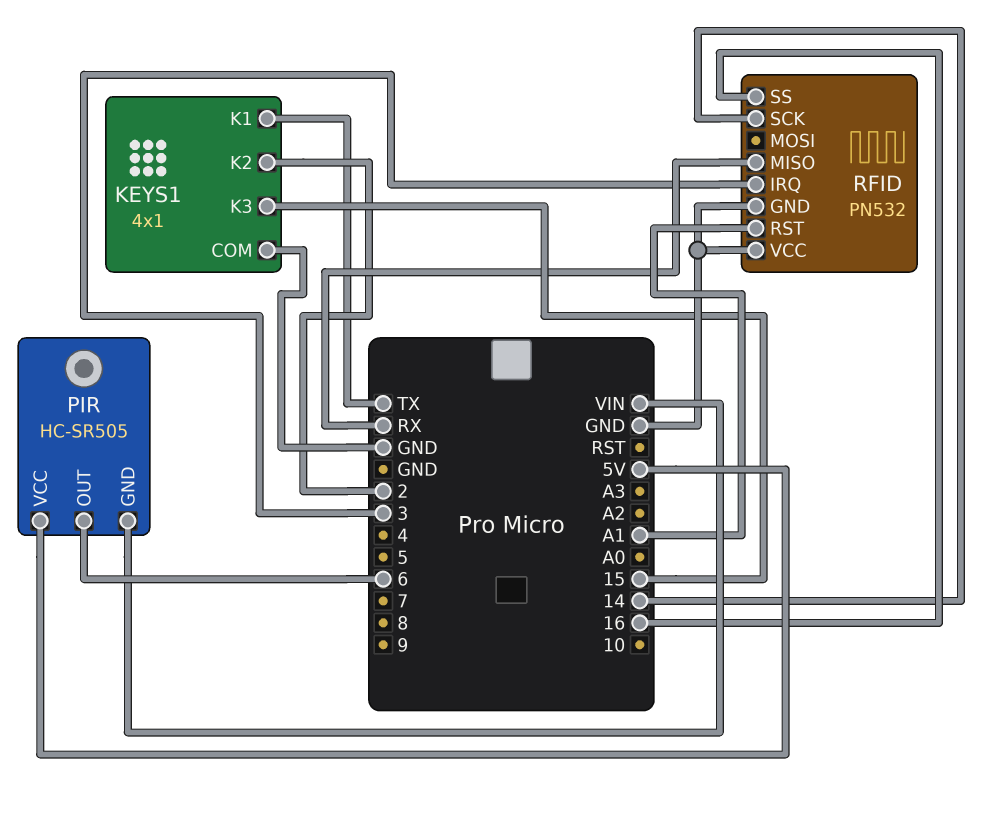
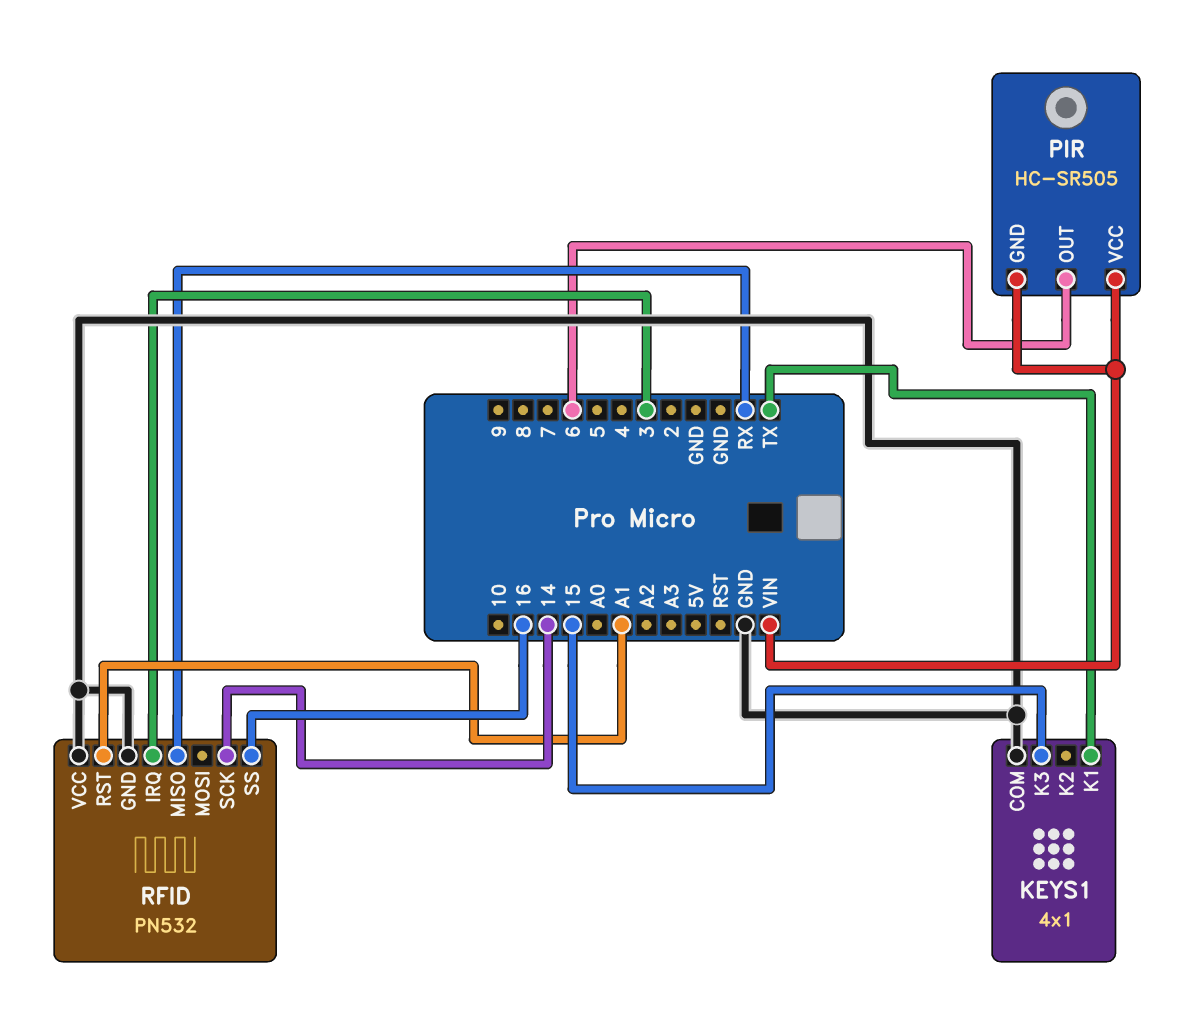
KEYS1 pin K2: 2 -> none
PIR pin VCC: 5V -> VIN

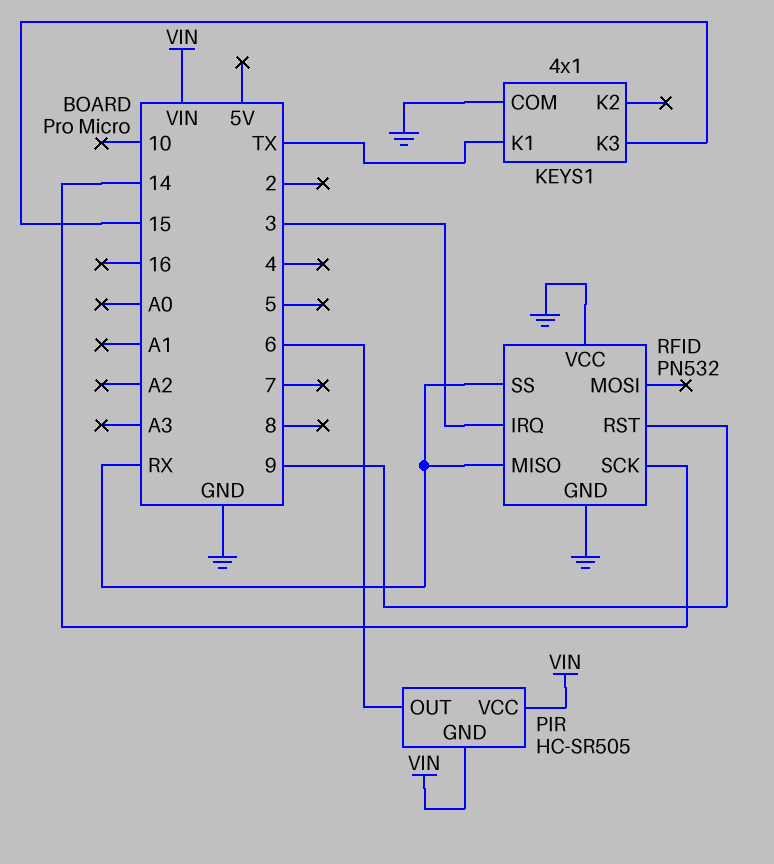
RFID pin RST: A1 -> 9
RFID pin SS: 16 -> RX

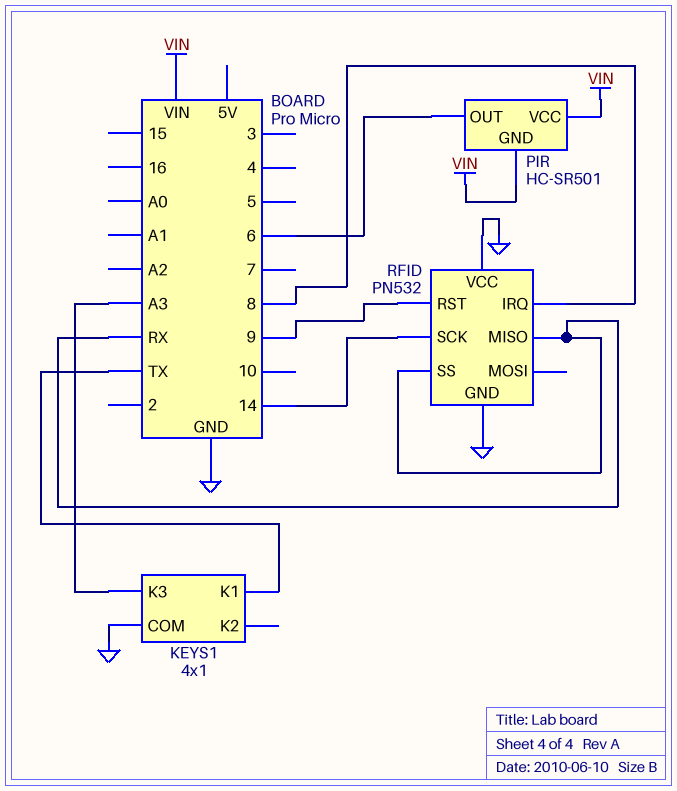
KEYS1 pin K3: 15 -> A3
PIR: HC-SR505 -> HC-SR501
RFID pin IRQ: 3 -> 8

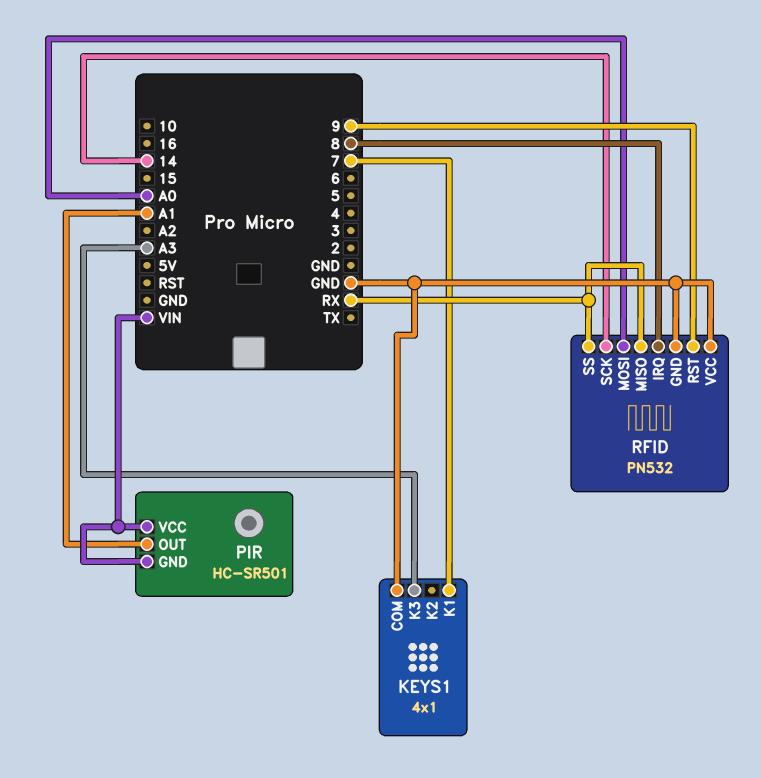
KEYS1 pin K1: TX -> 7
PIR pin OUT: 6 -> A1
RFID pin MOSI: none -> A0

